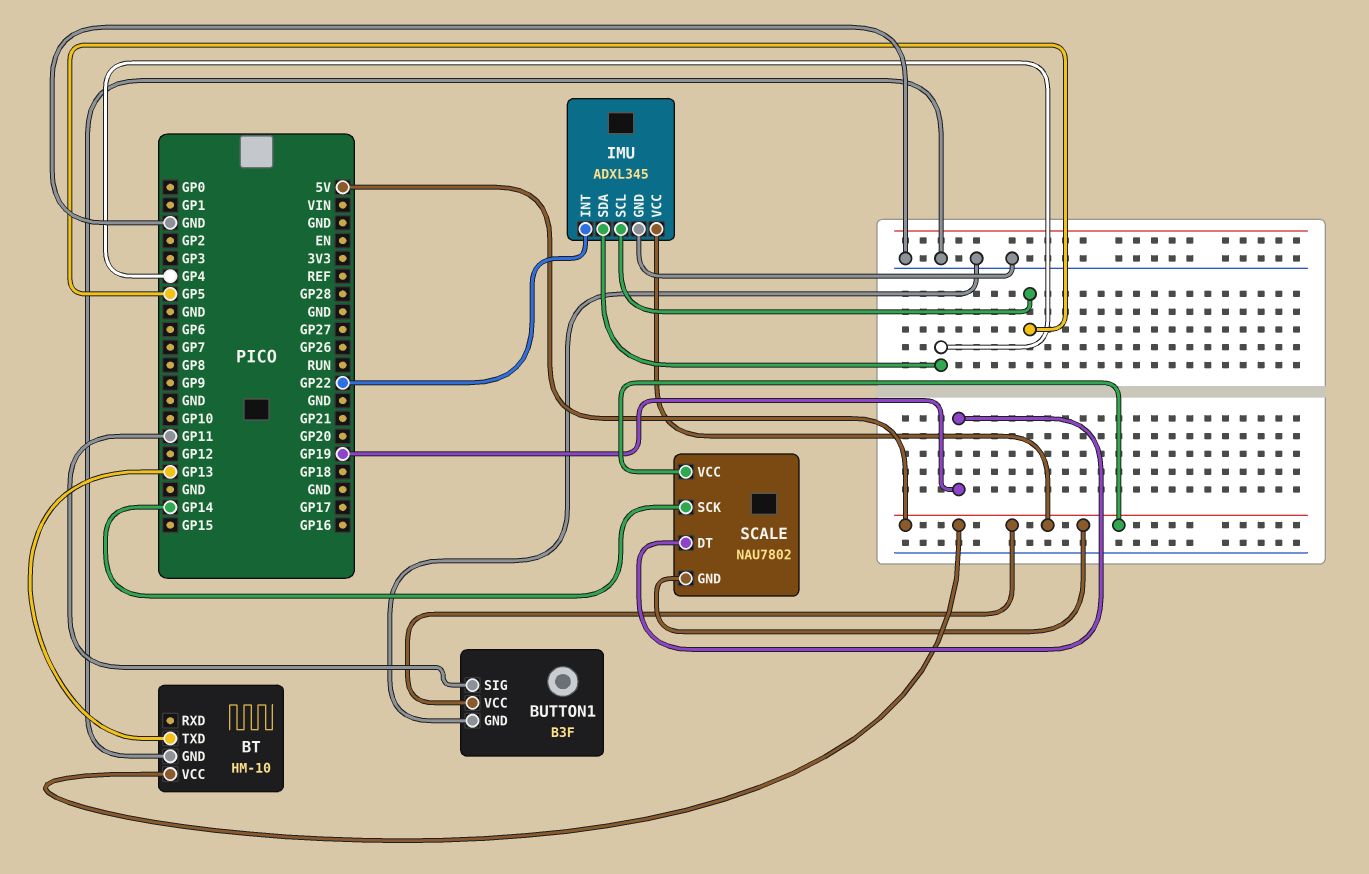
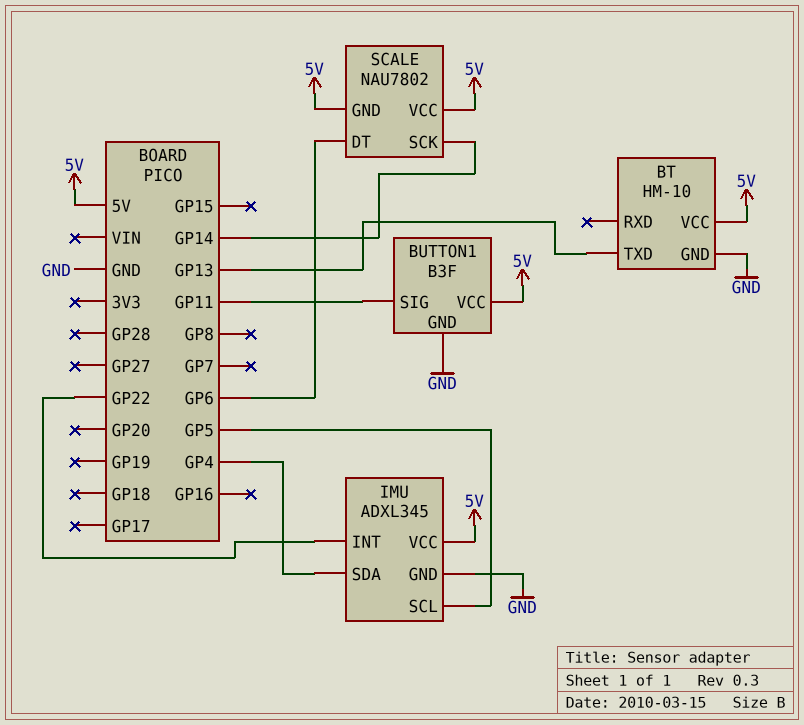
SCALE pin DT: GP19 -> GP6

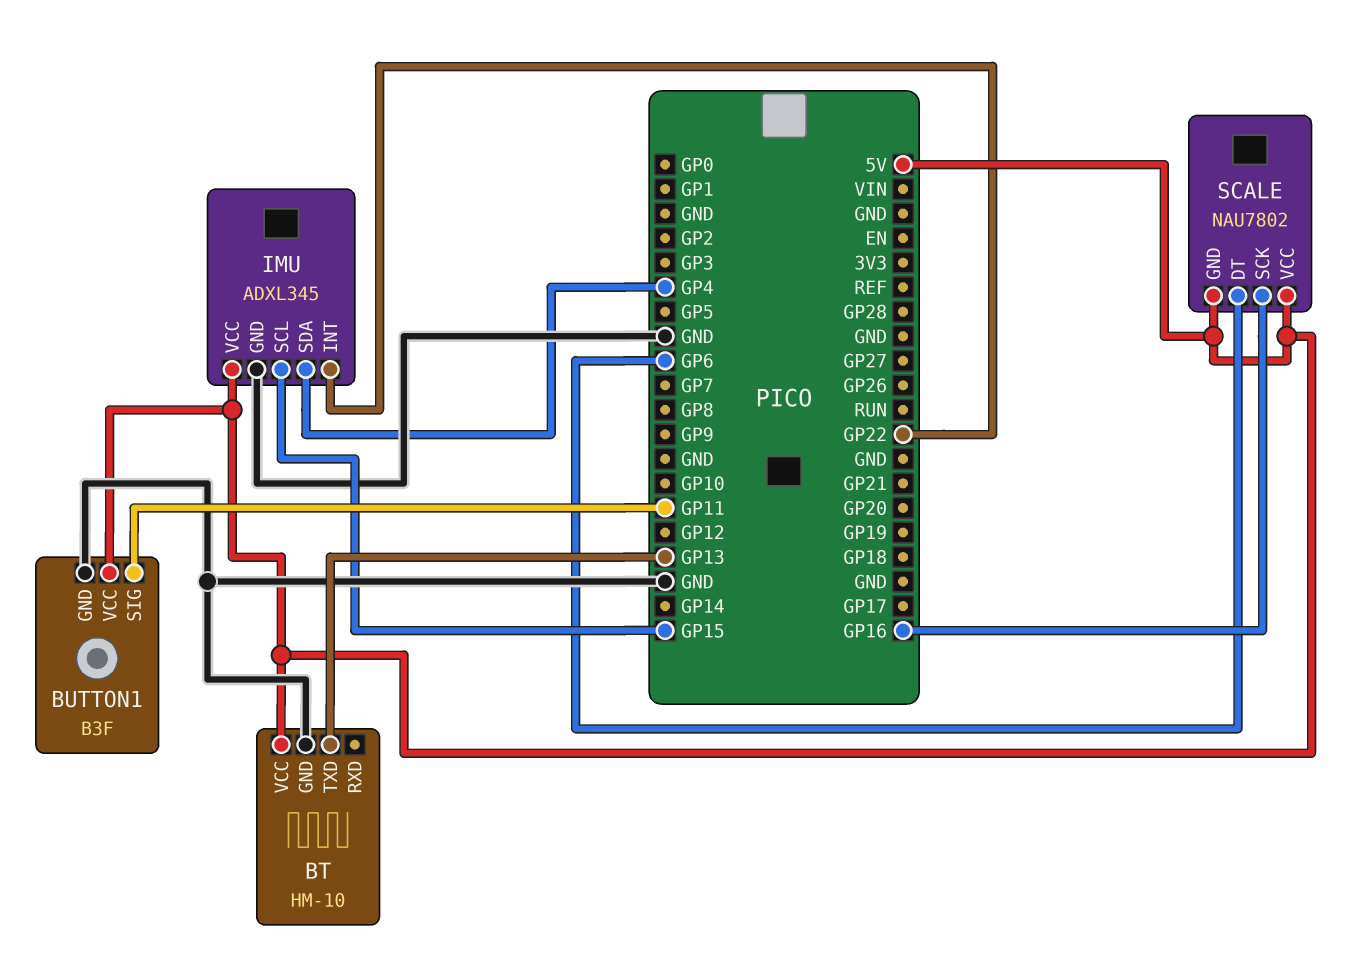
IMU pin SCL: GP5 -> GP15
SCALE pin SCK: GP14 -> GP16

